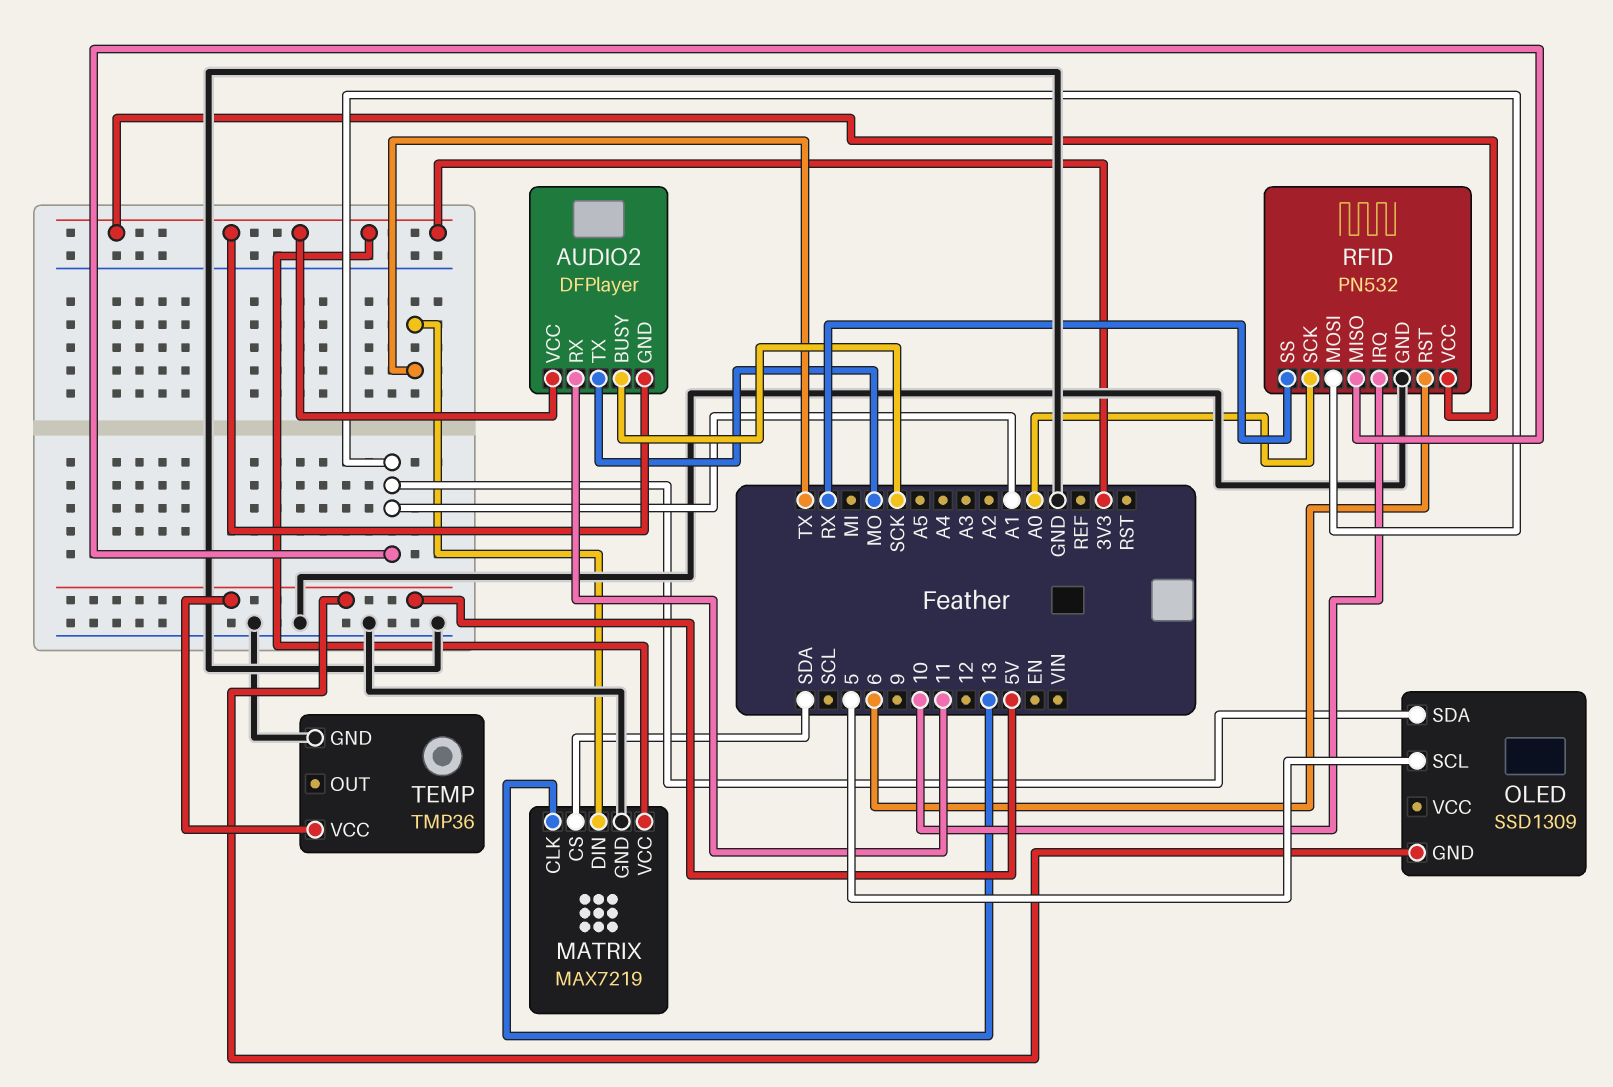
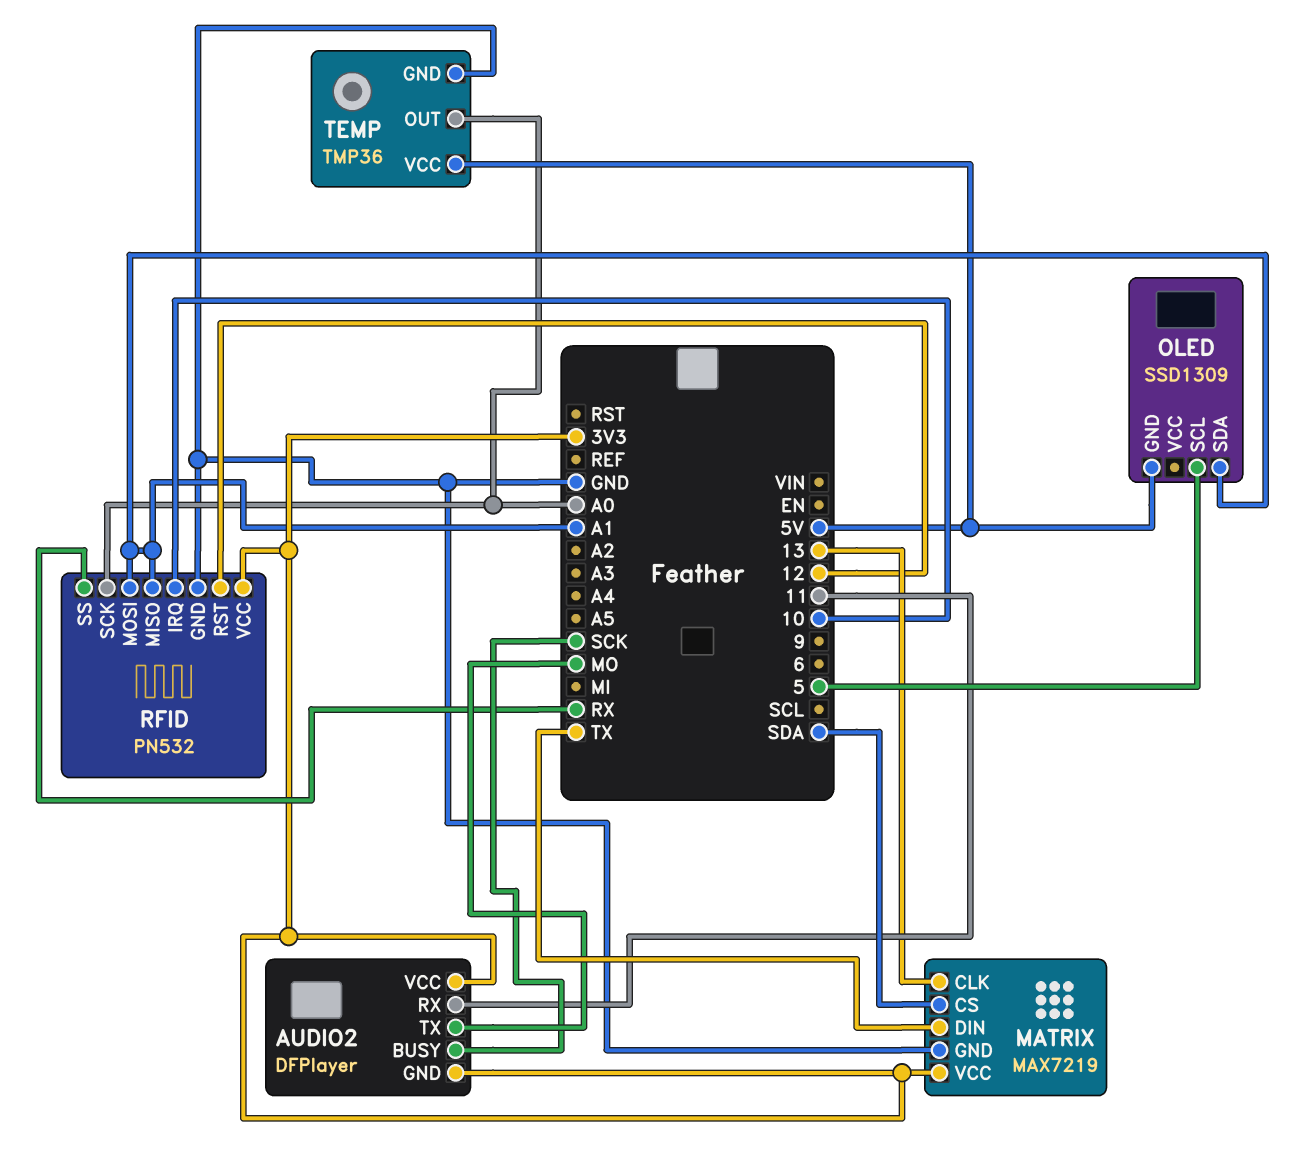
RFID pin RST: 6 -> 12
TEMP pin OUT: none -> A0

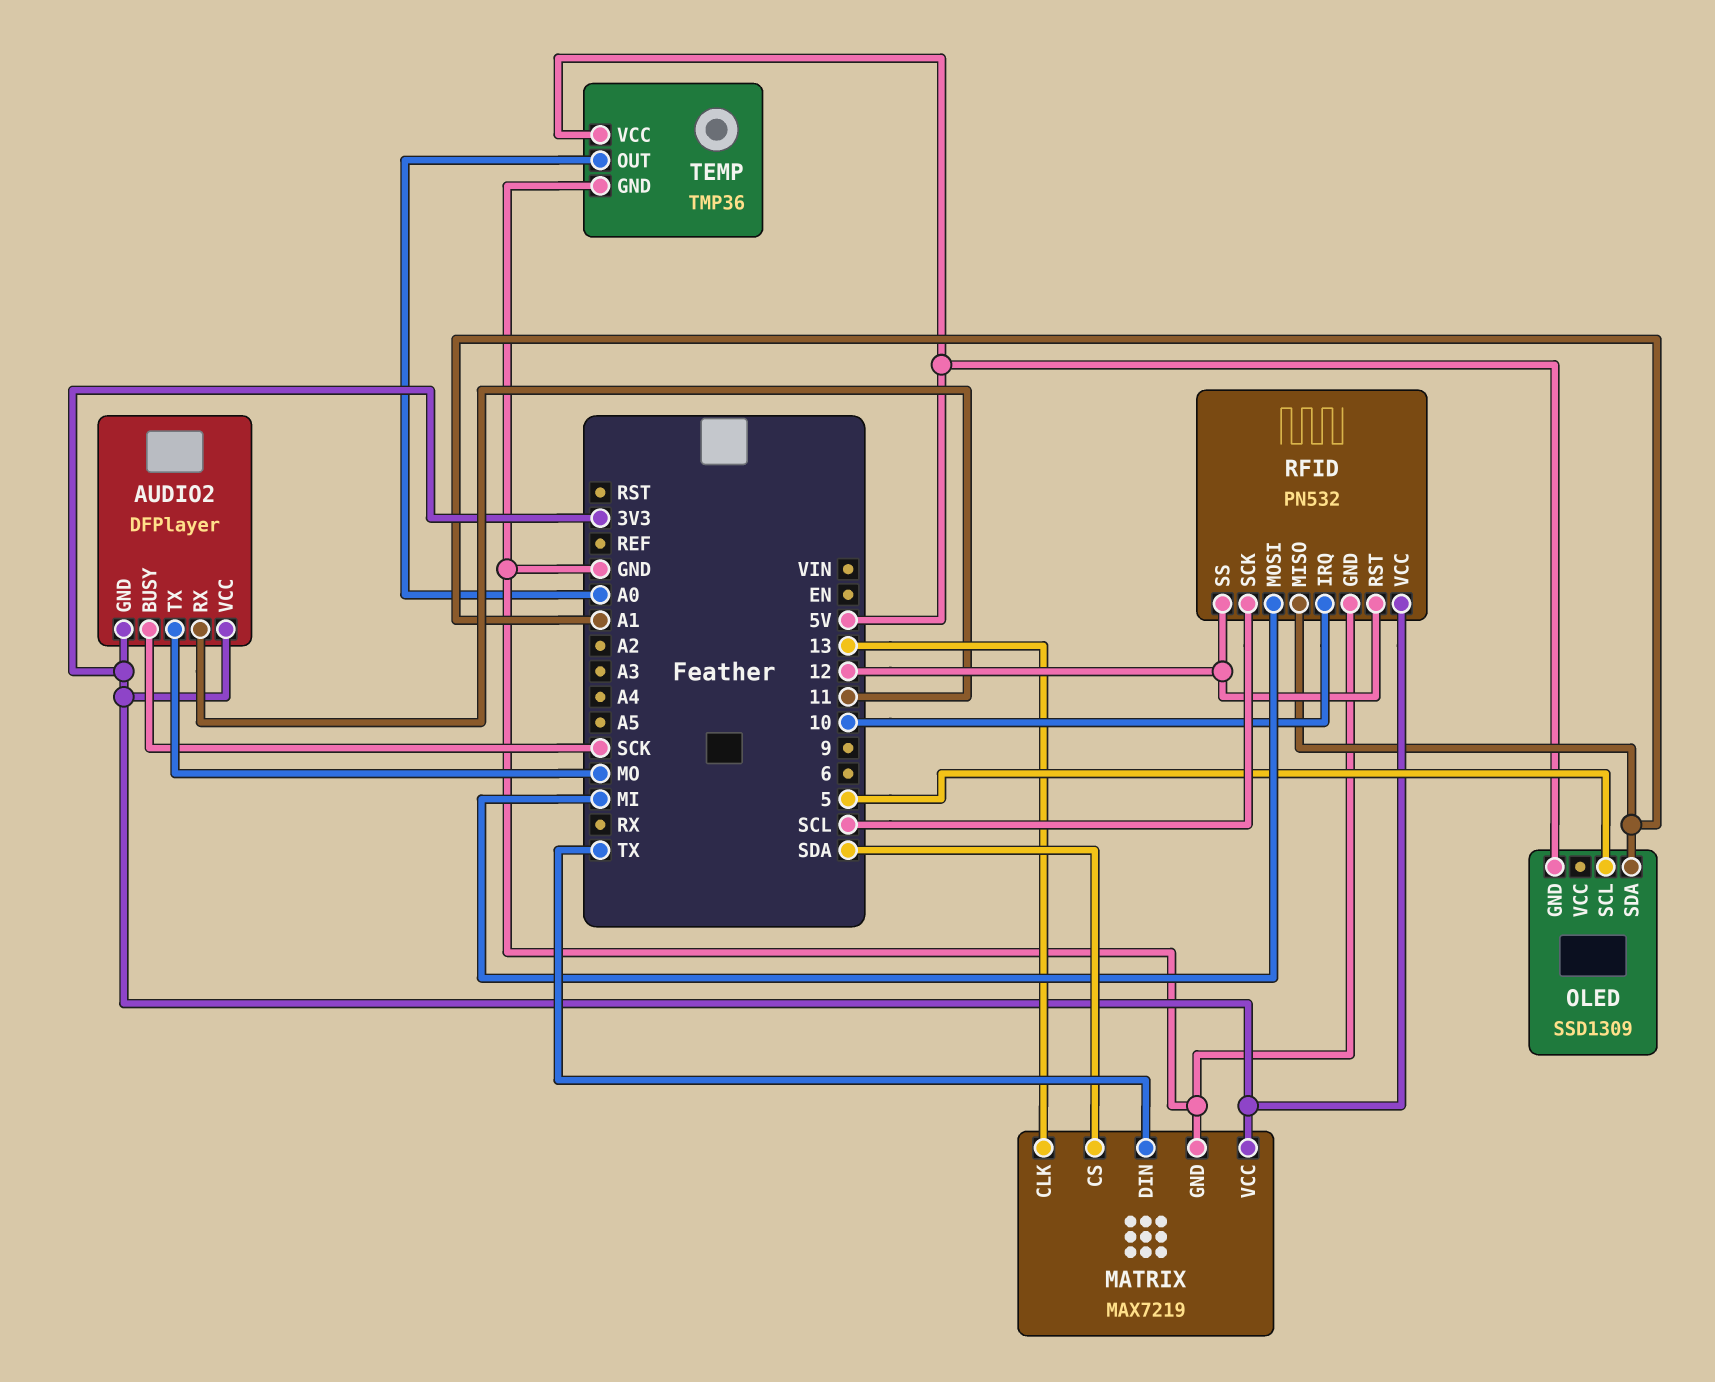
RFID pin MOSI: A1 -> MI
RFID pin SCK: A0 -> SCL
RFID pin SS: RX -> 12

